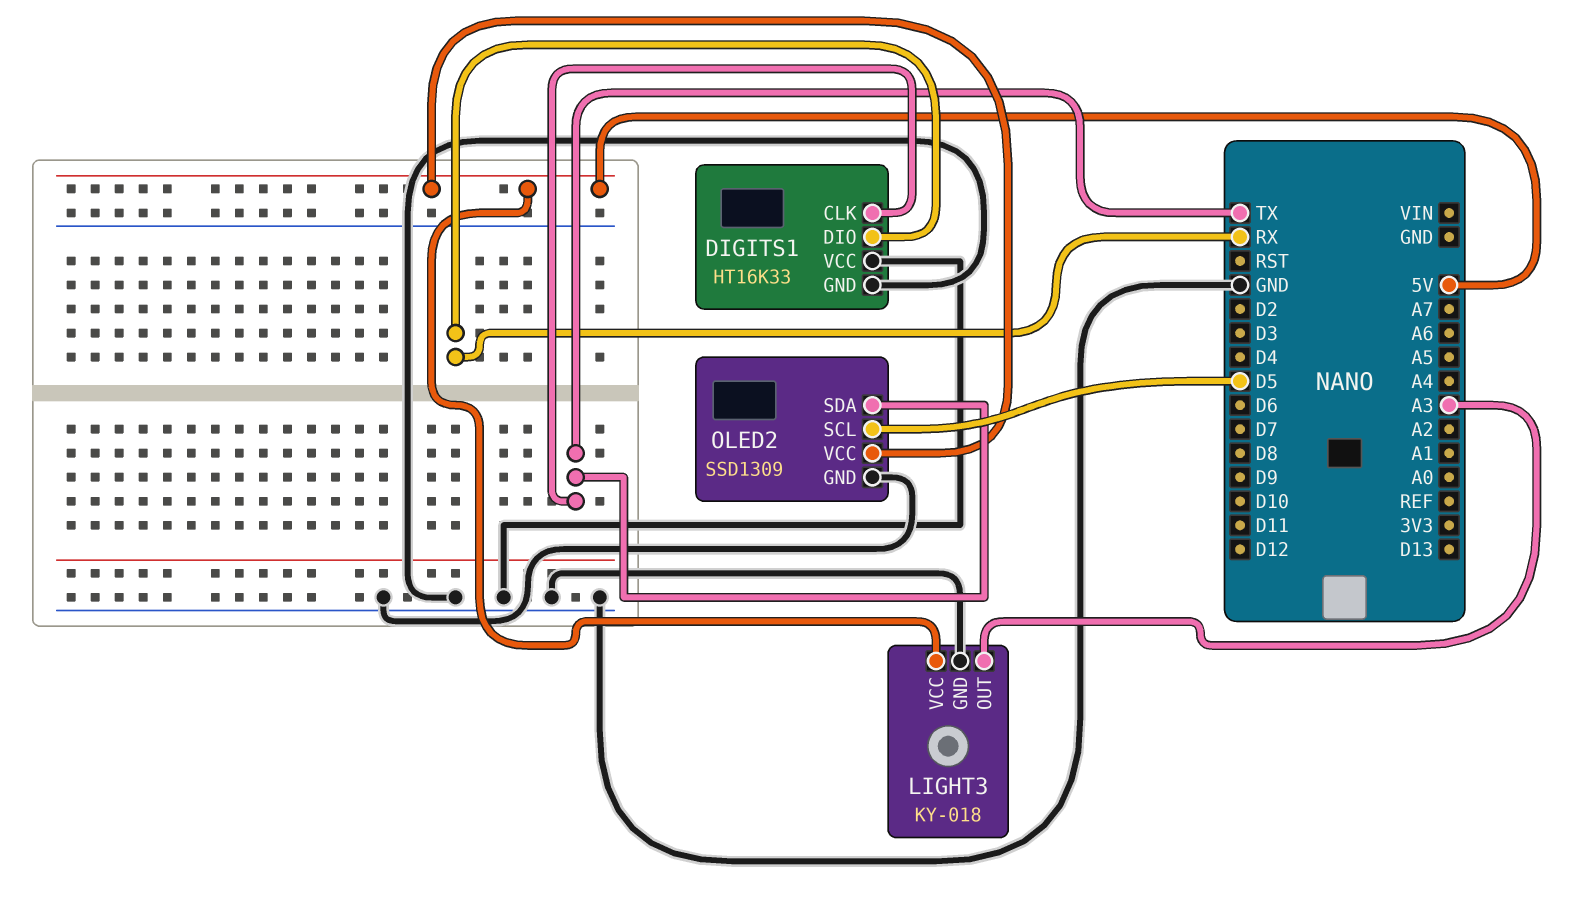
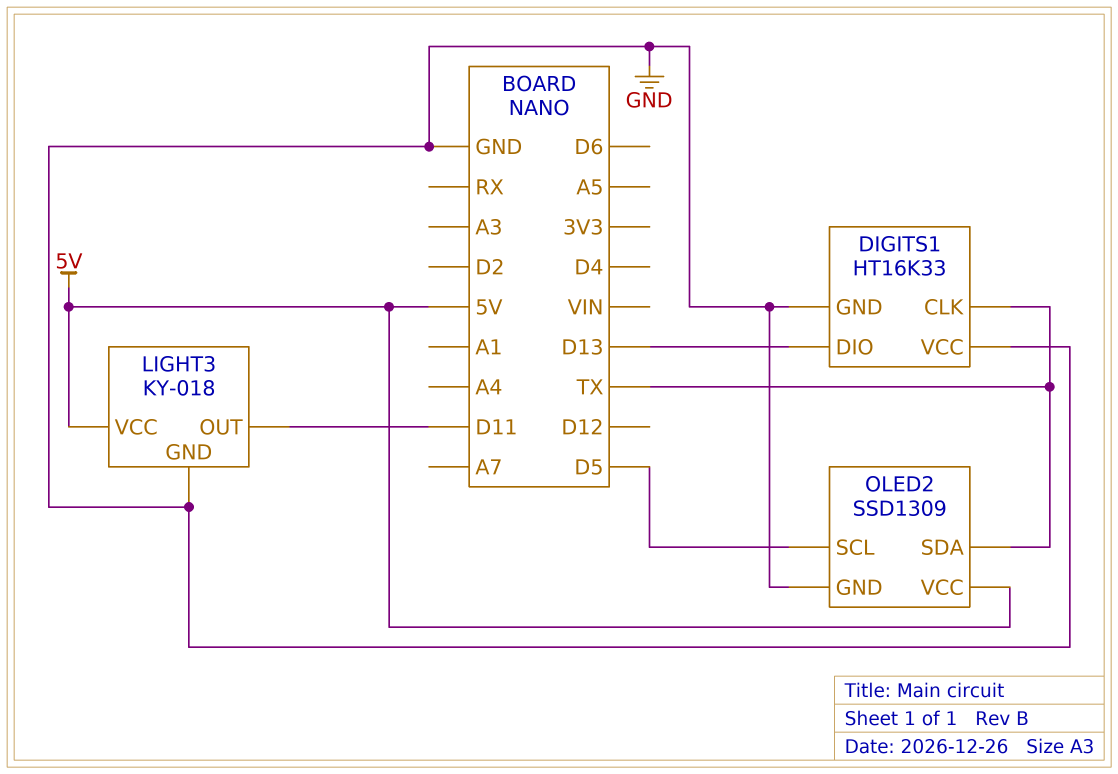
DIGITS1 pin DIO: RX -> D13
LIGHT3 pin OUT: A3 -> D11

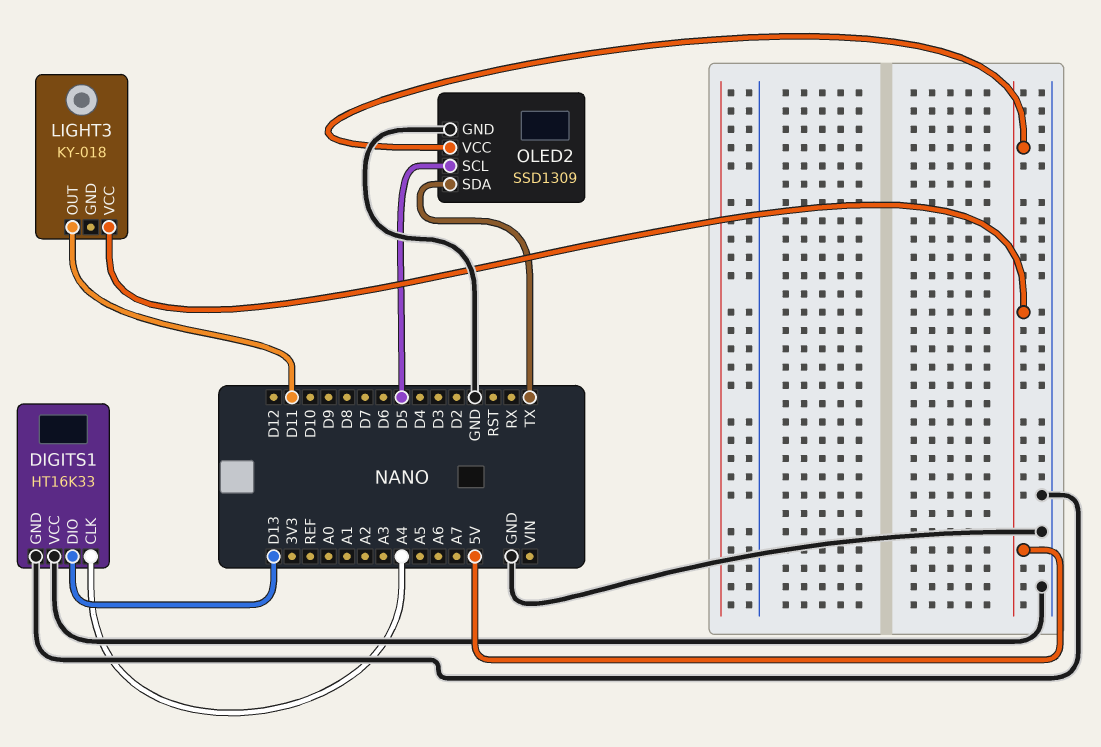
DIGITS1 pin CLK: TX -> A4
LIGHT3 pin GND: GND -> none

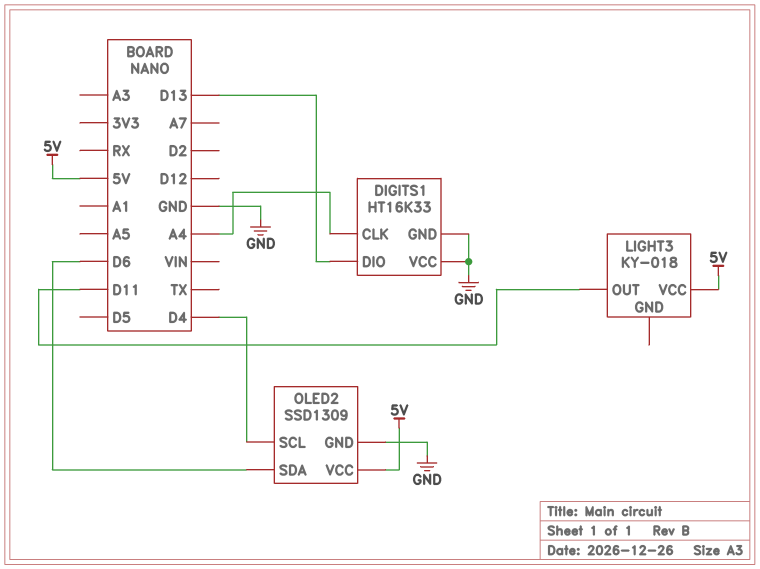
OLED2 pin SCL: D5 -> D4
OLED2 pin SDA: TX -> D6

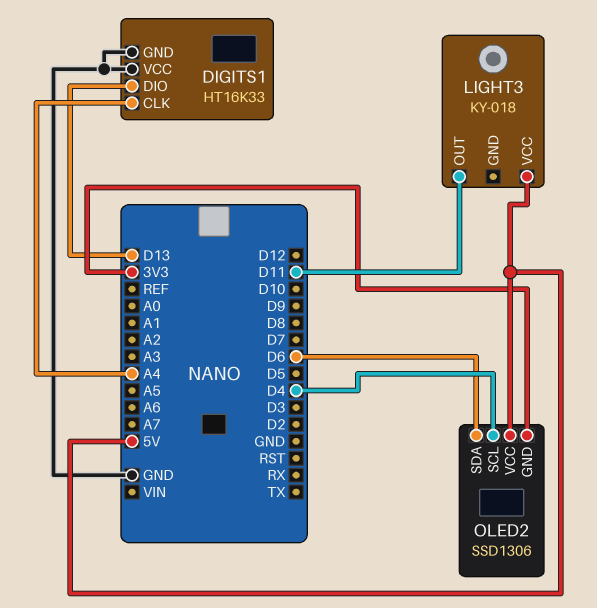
OLED2: SSD1309 -> SSD1306
OLED2 pin GND: GND -> 3V3

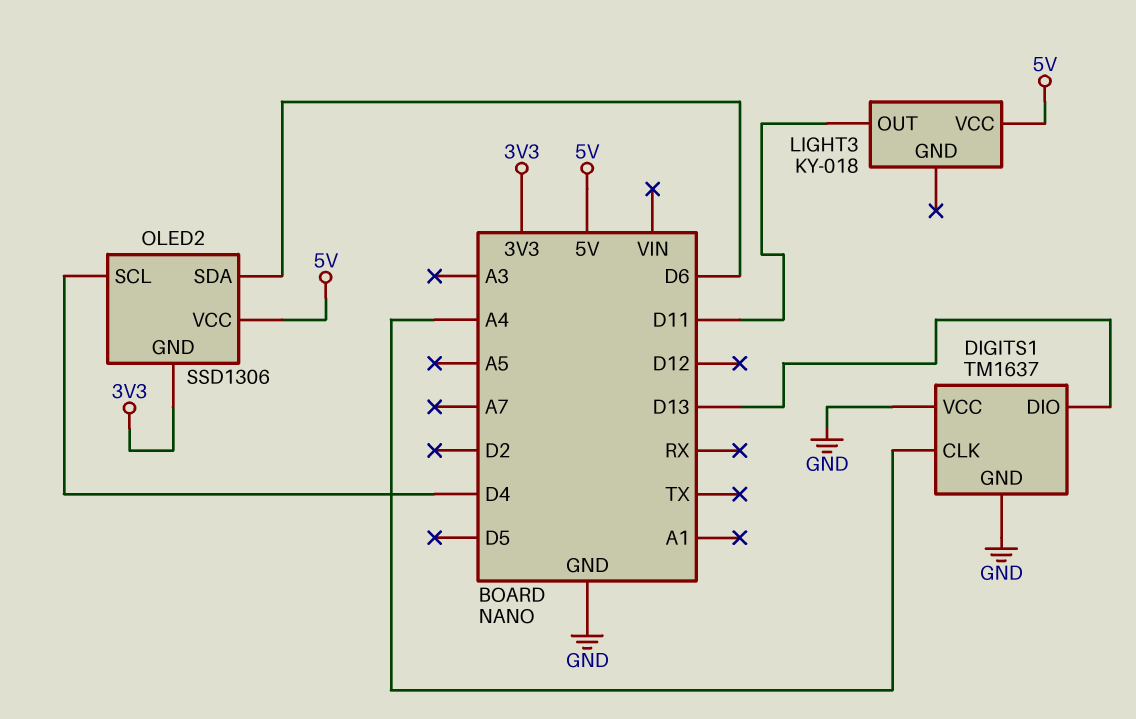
DIGITS1: HT16K33 -> TM1637

